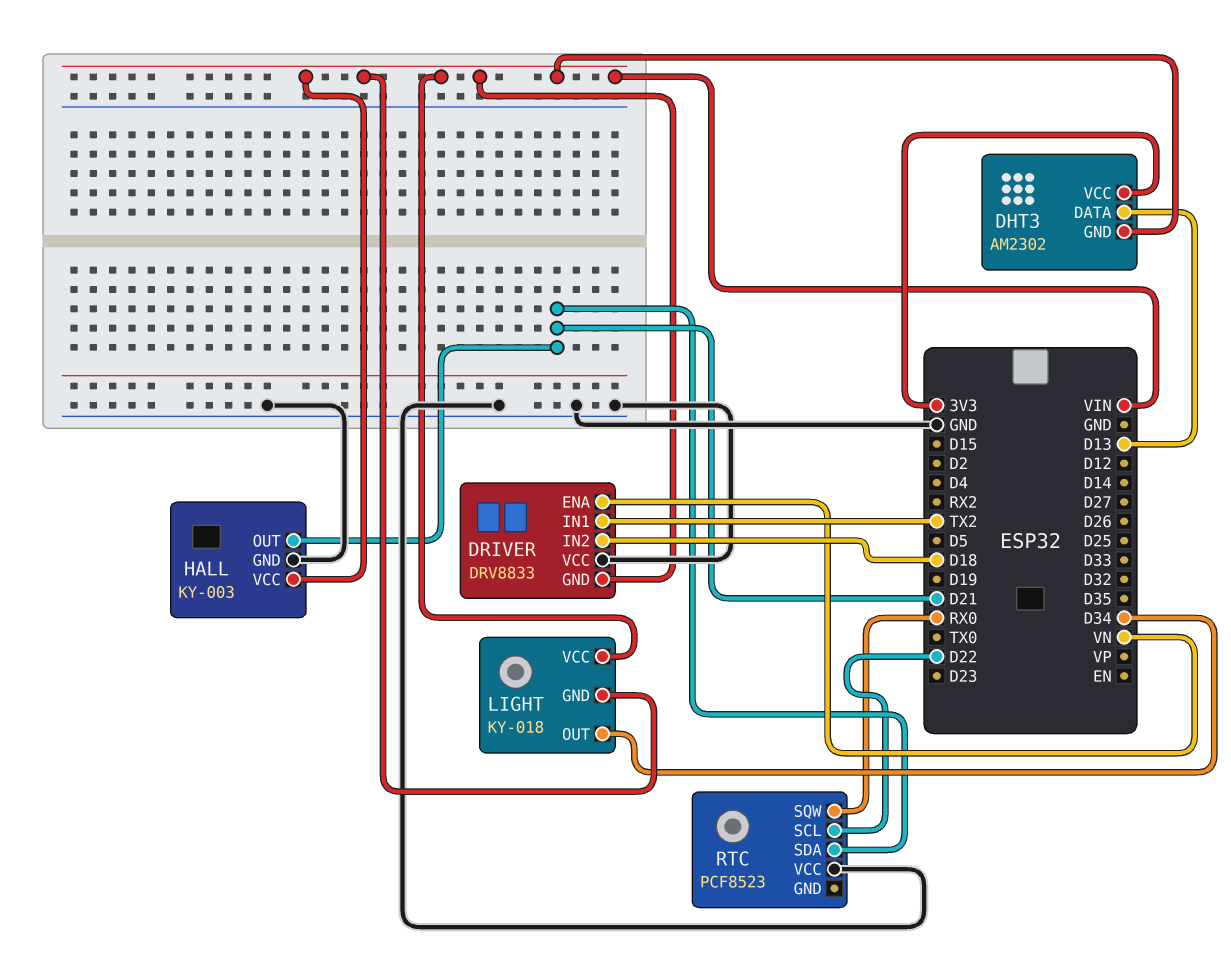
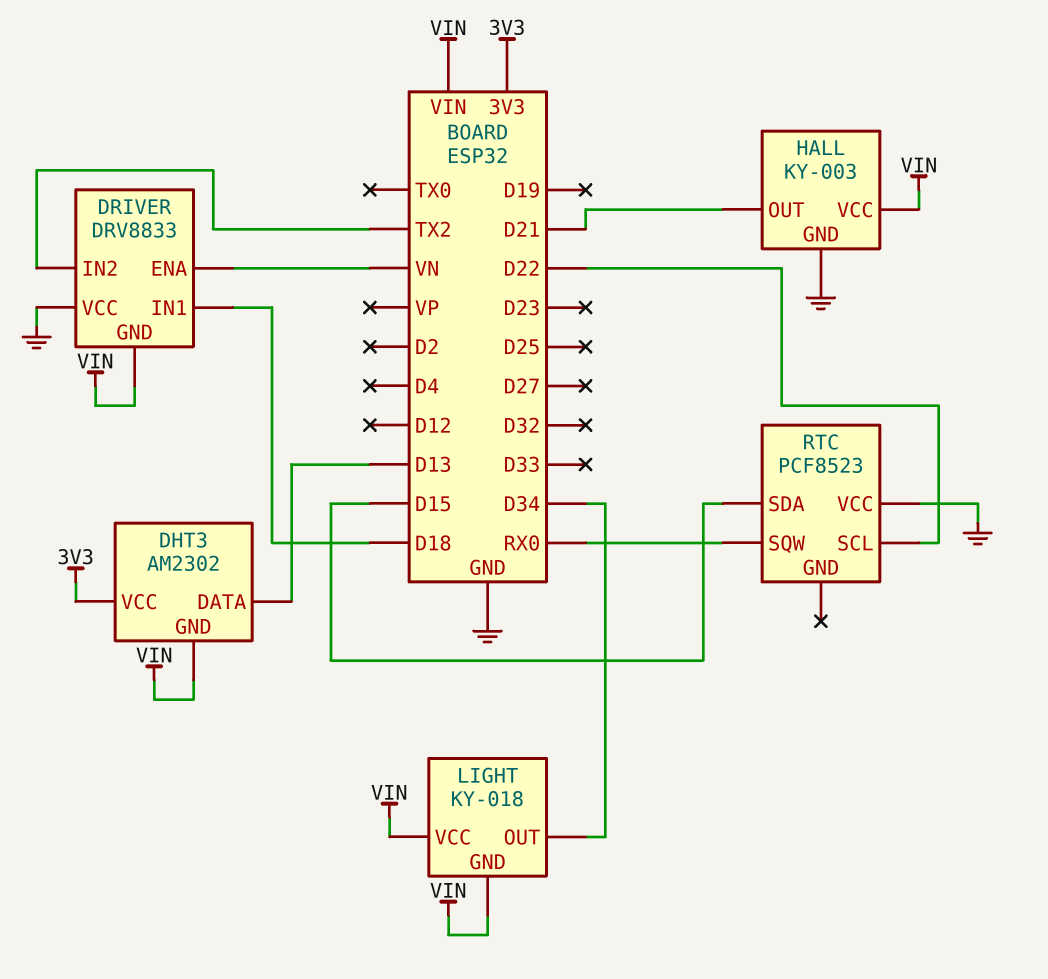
DRIVER pin IN1: TX2 -> D18
DRIVER pin IN2: D18 -> TX2
RTC pin SDA: D21 -> D15

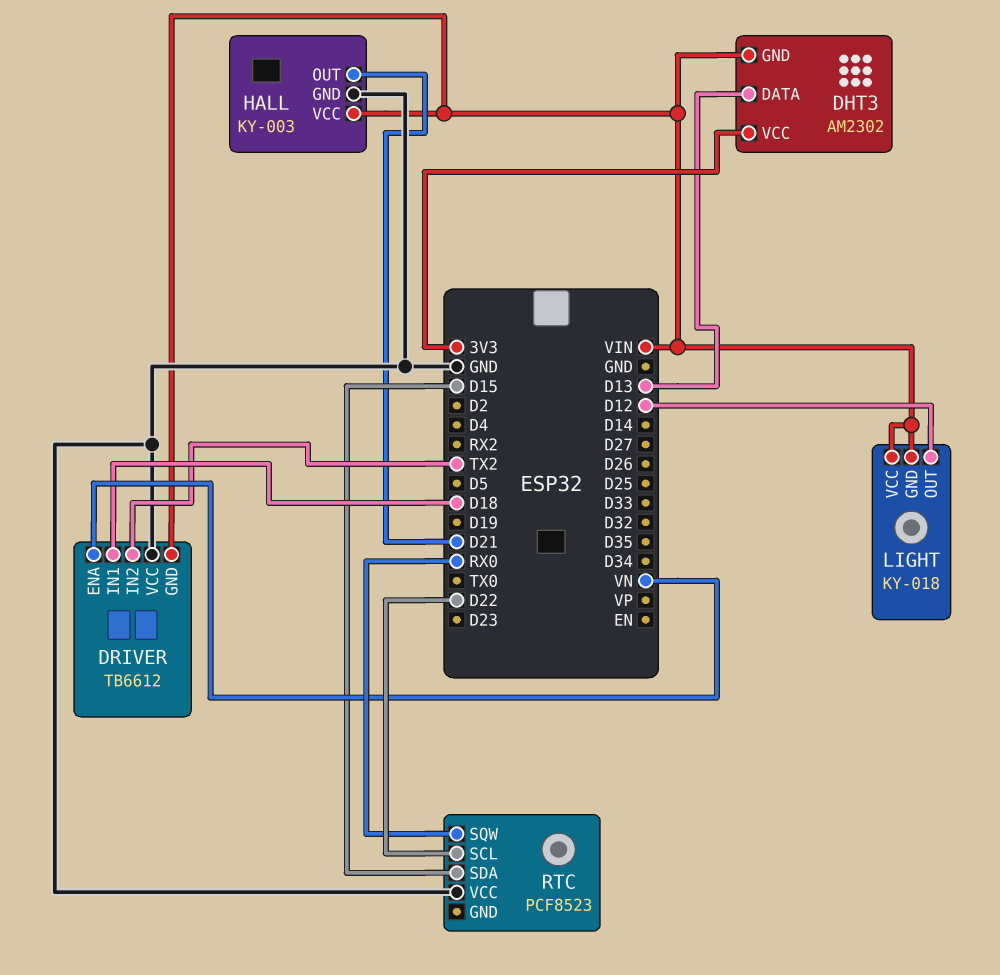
DRIVER: DRV8833 -> TB6612
LIGHT pin OUT: D34 -> D12

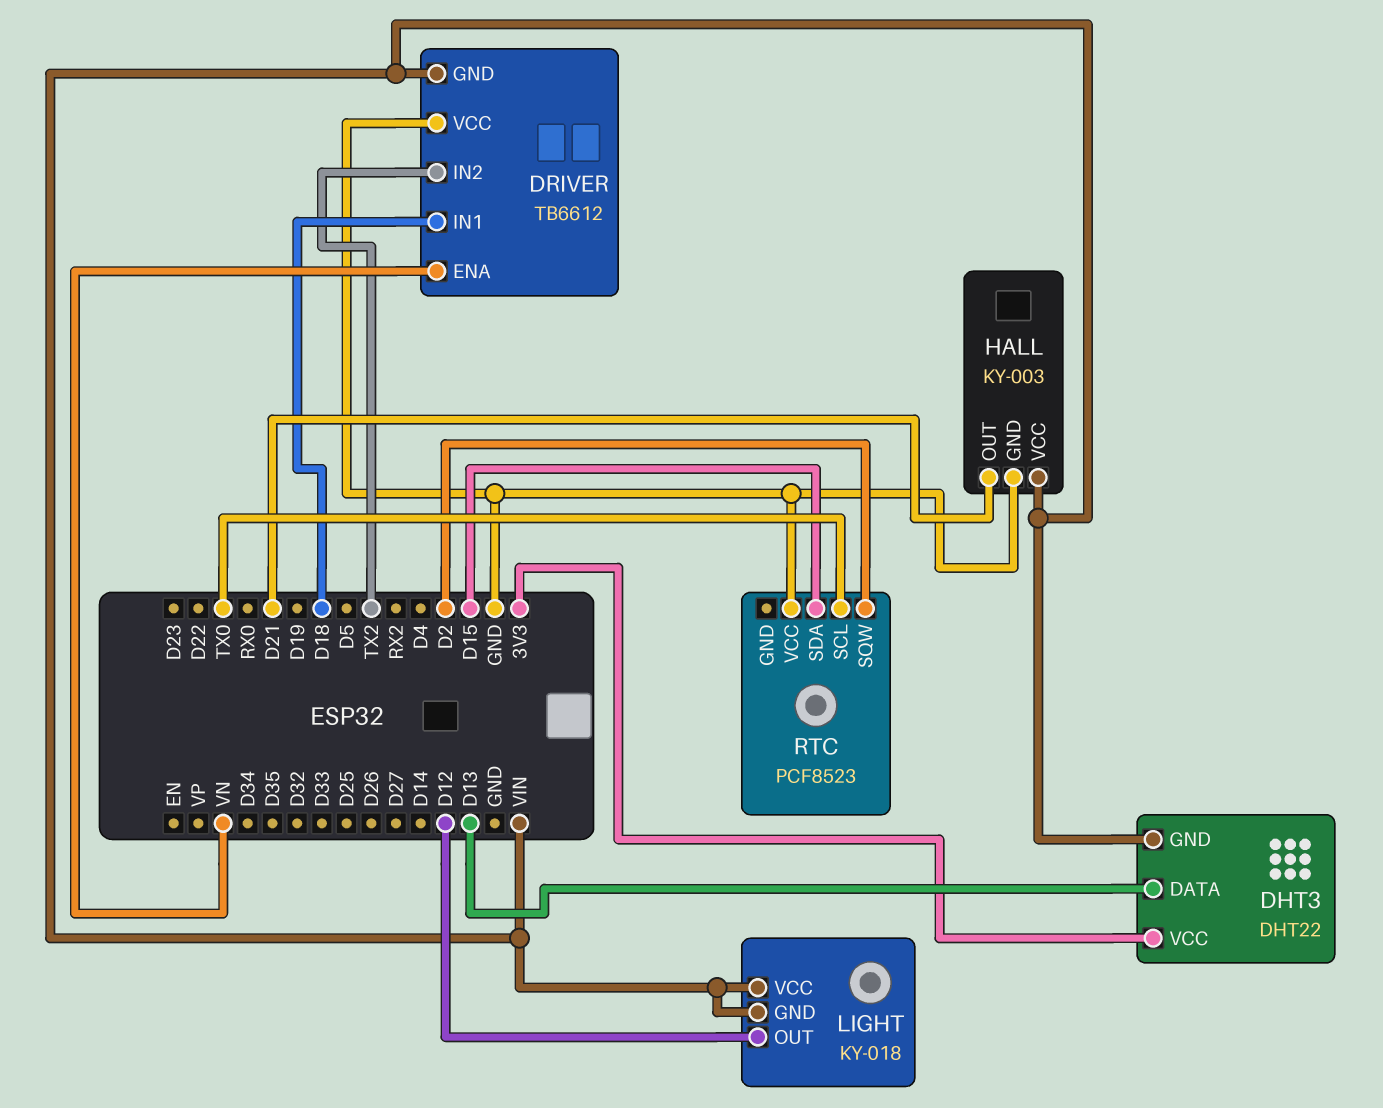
DHT3: AM2302 -> DHT22
RTC pin SCL: D22 -> TX0
RTC pin SQW: RX0 -> D2

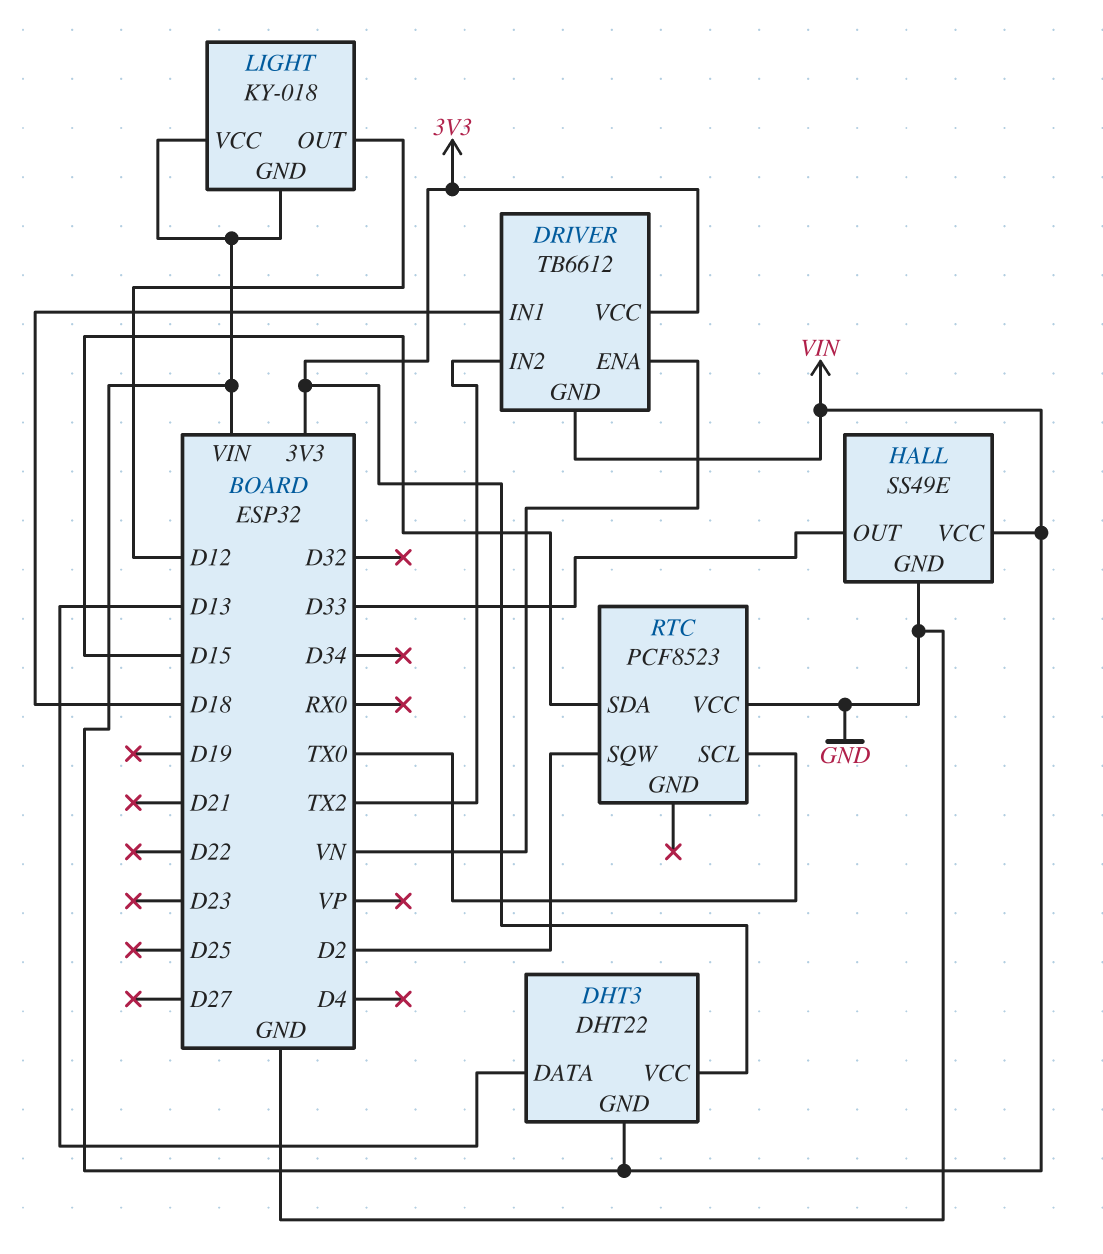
DRIVER pin VCC: GND -> 3V3
HALL: KY-003 -> SS49E
HALL pin OUT: D21 -> D33

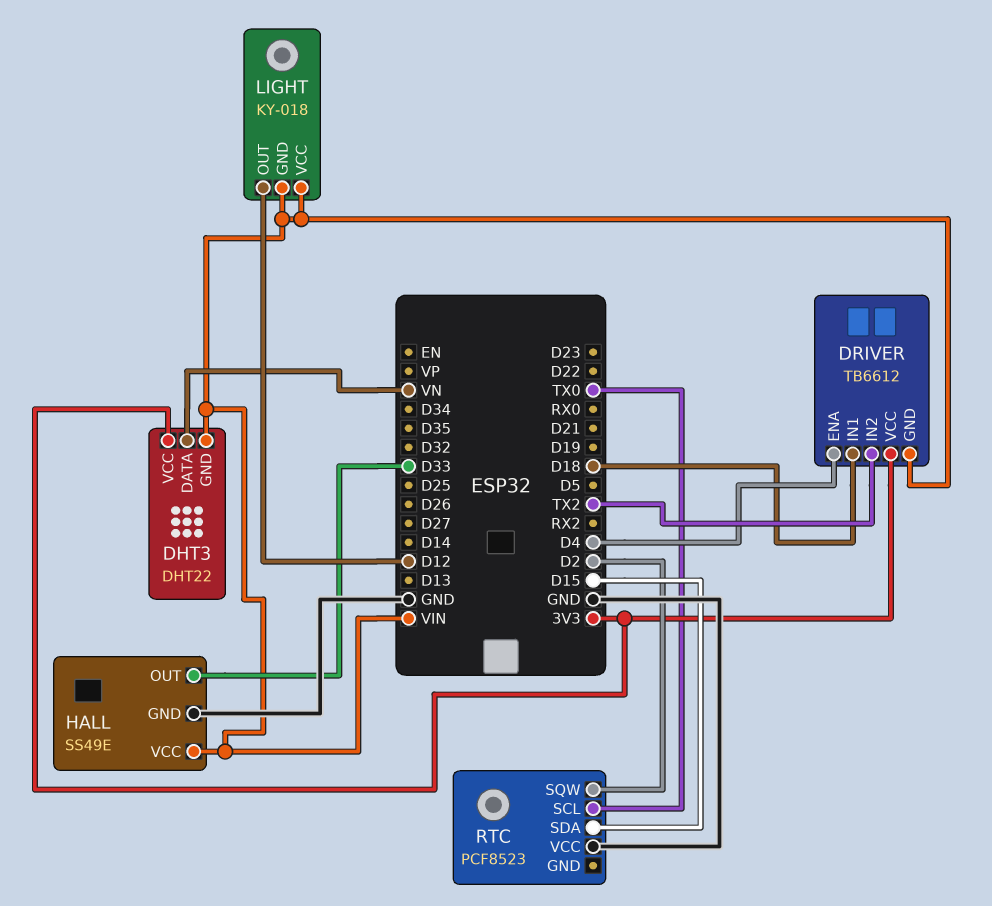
DHT3 pin DATA: D13 -> VN
DRIVER pin ENA: VN -> D4

